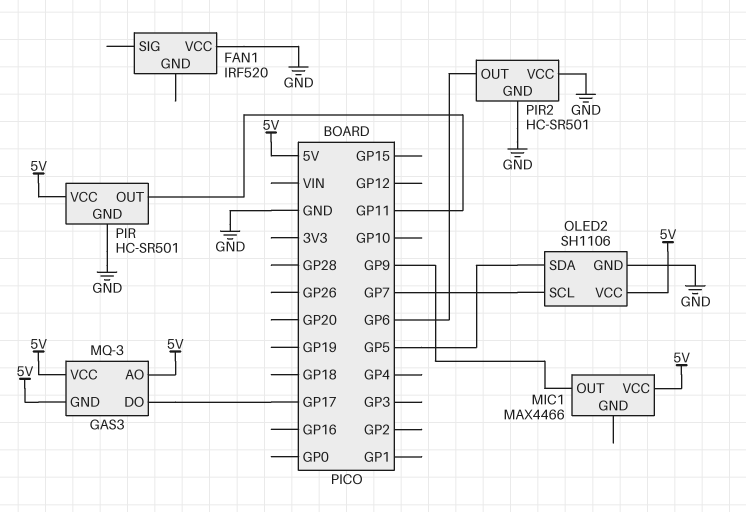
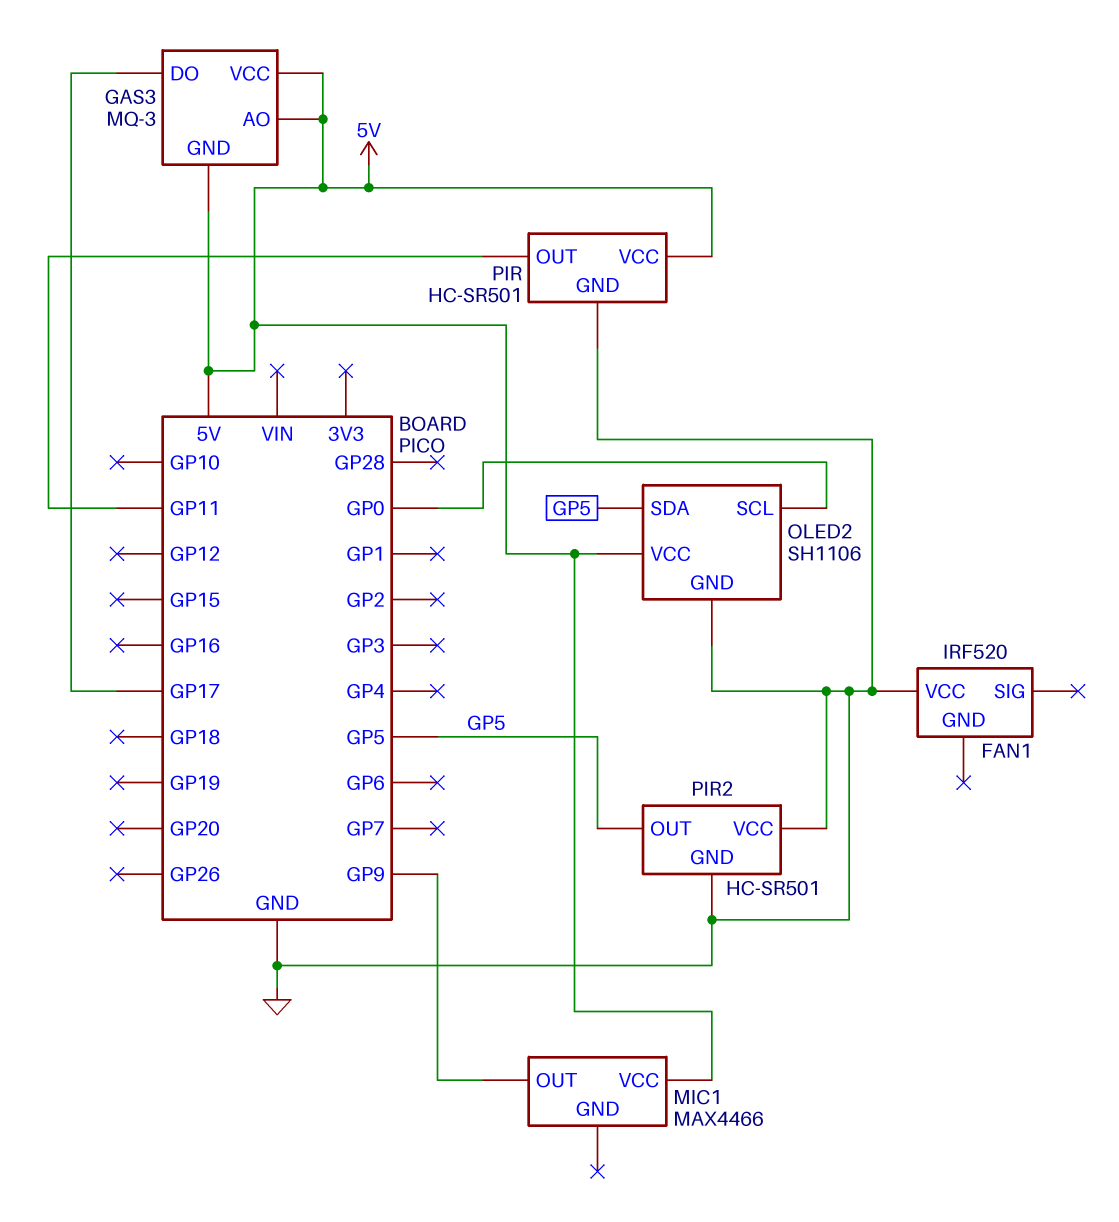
OLED2 pin SCL: GP7 -> GP0
PIR2 pin OUT: GP6 -> GP5

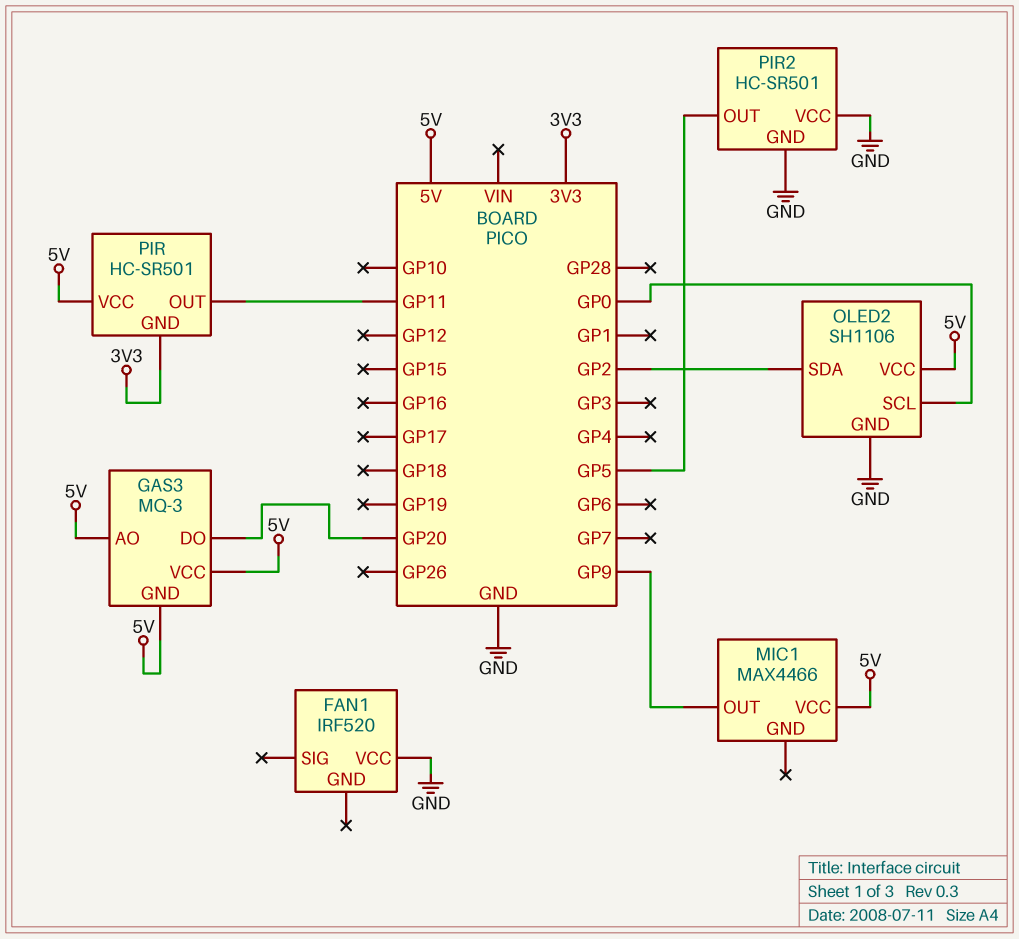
GAS3 pin DO: GP17 -> GP20
OLED2 pin SDA: GP5 -> GP2
PIR pin GND: GND -> 3V3

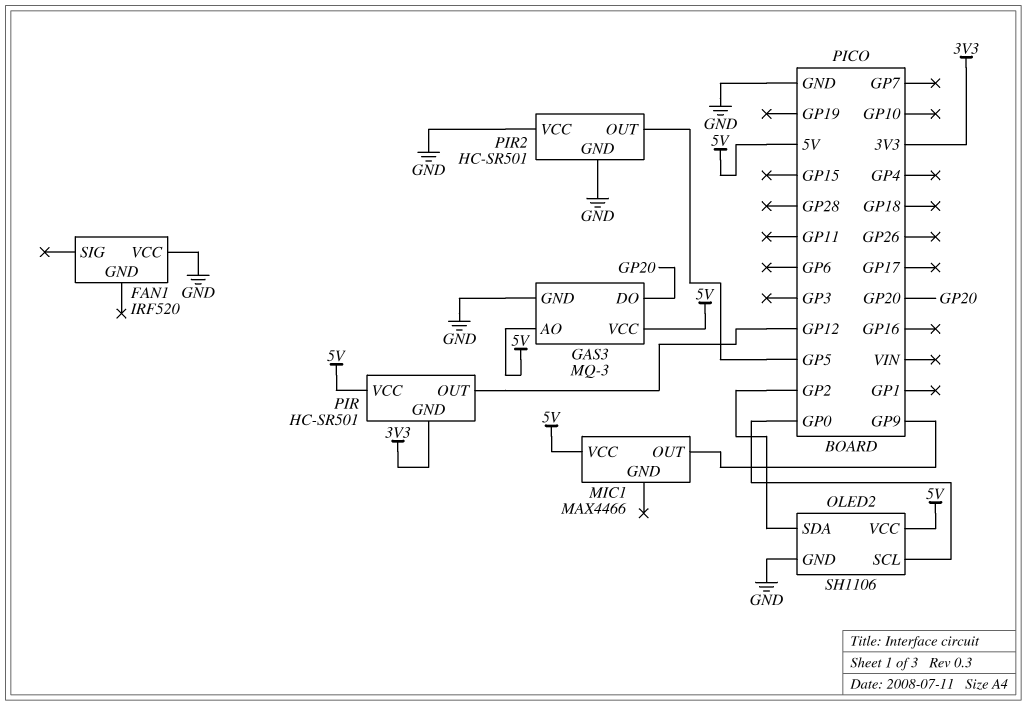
GAS3 pin GND: 5V -> GND
PIR pin OUT: GP11 -> GP12

